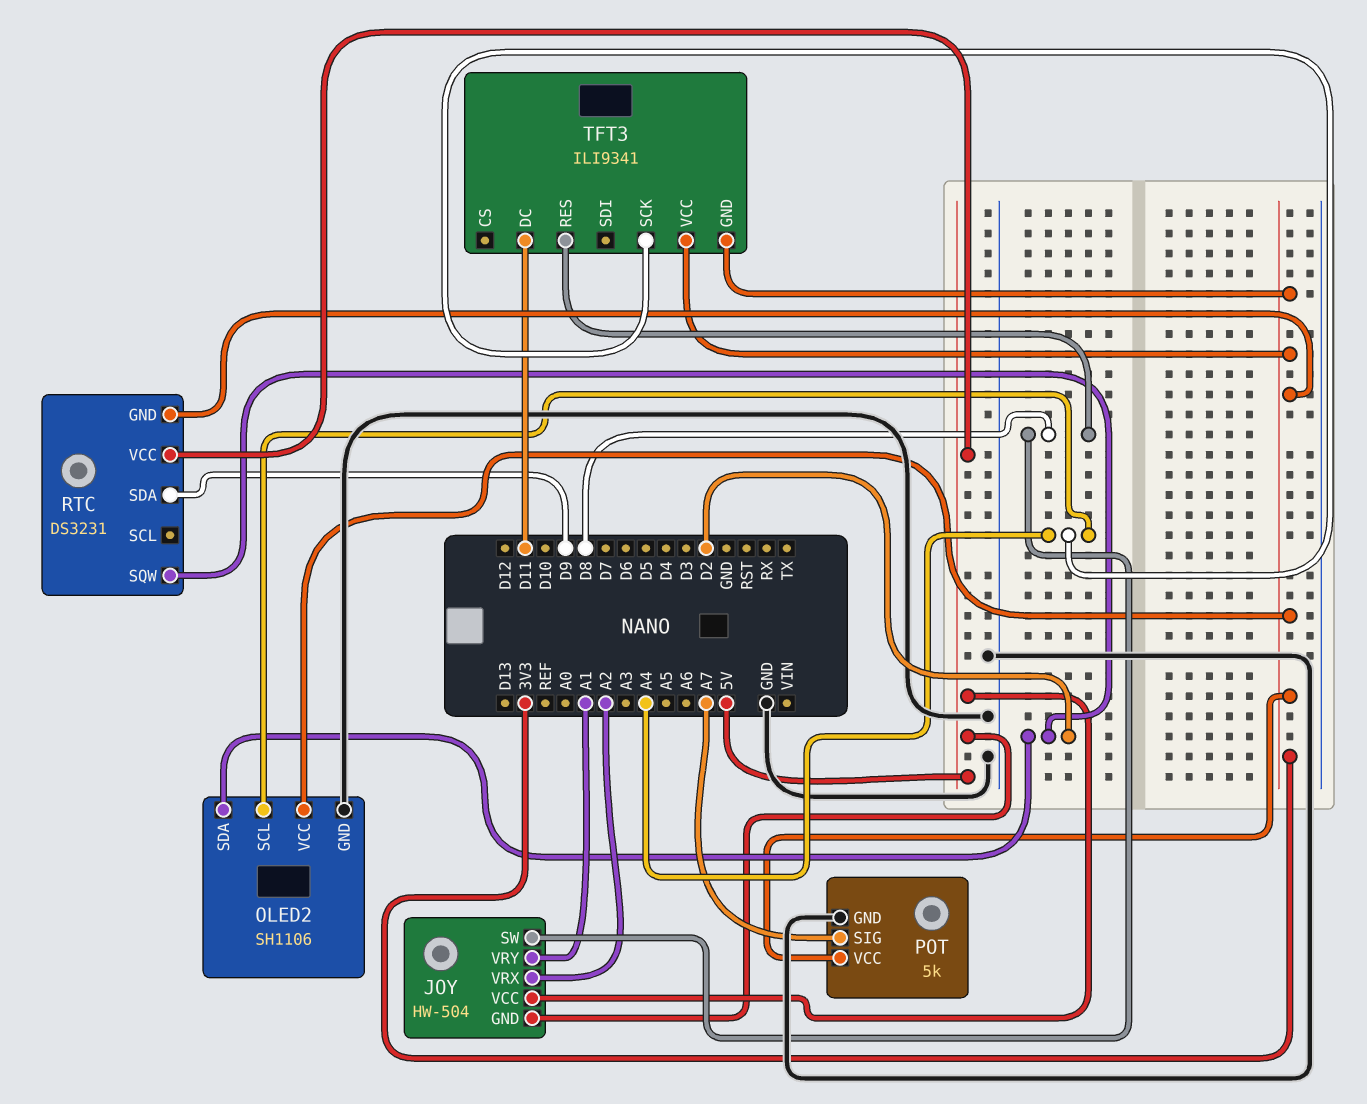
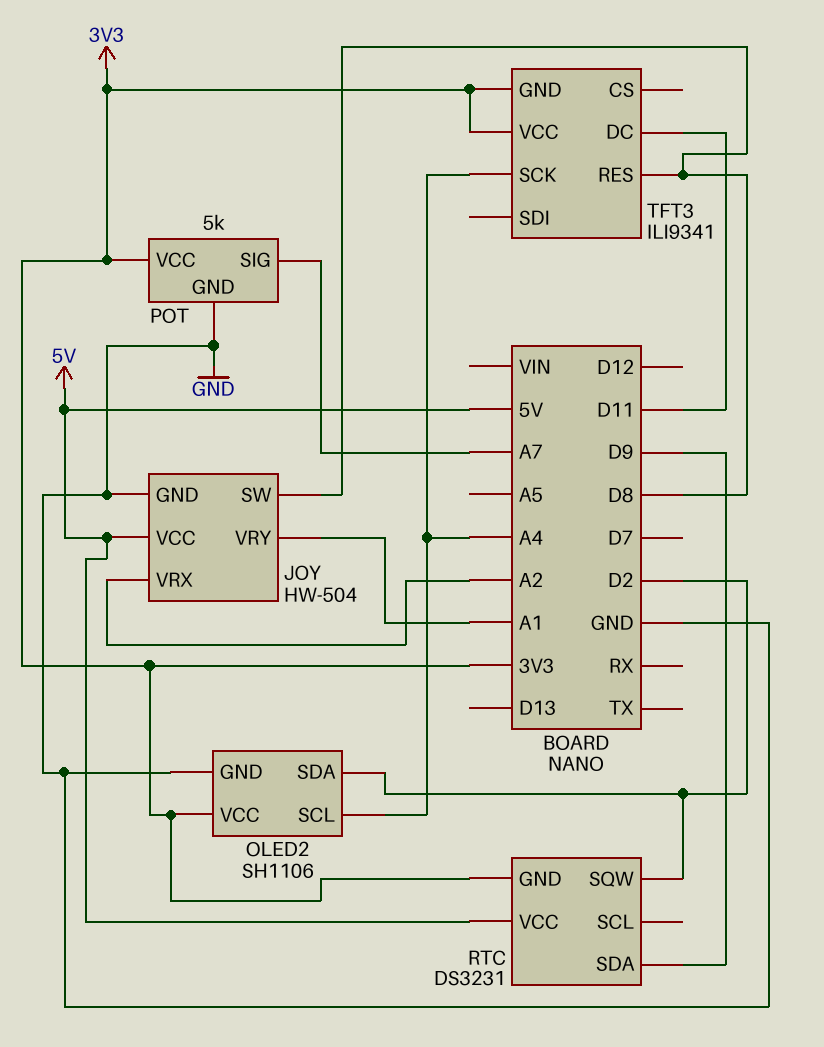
JOY pin GND: 5V -> GND

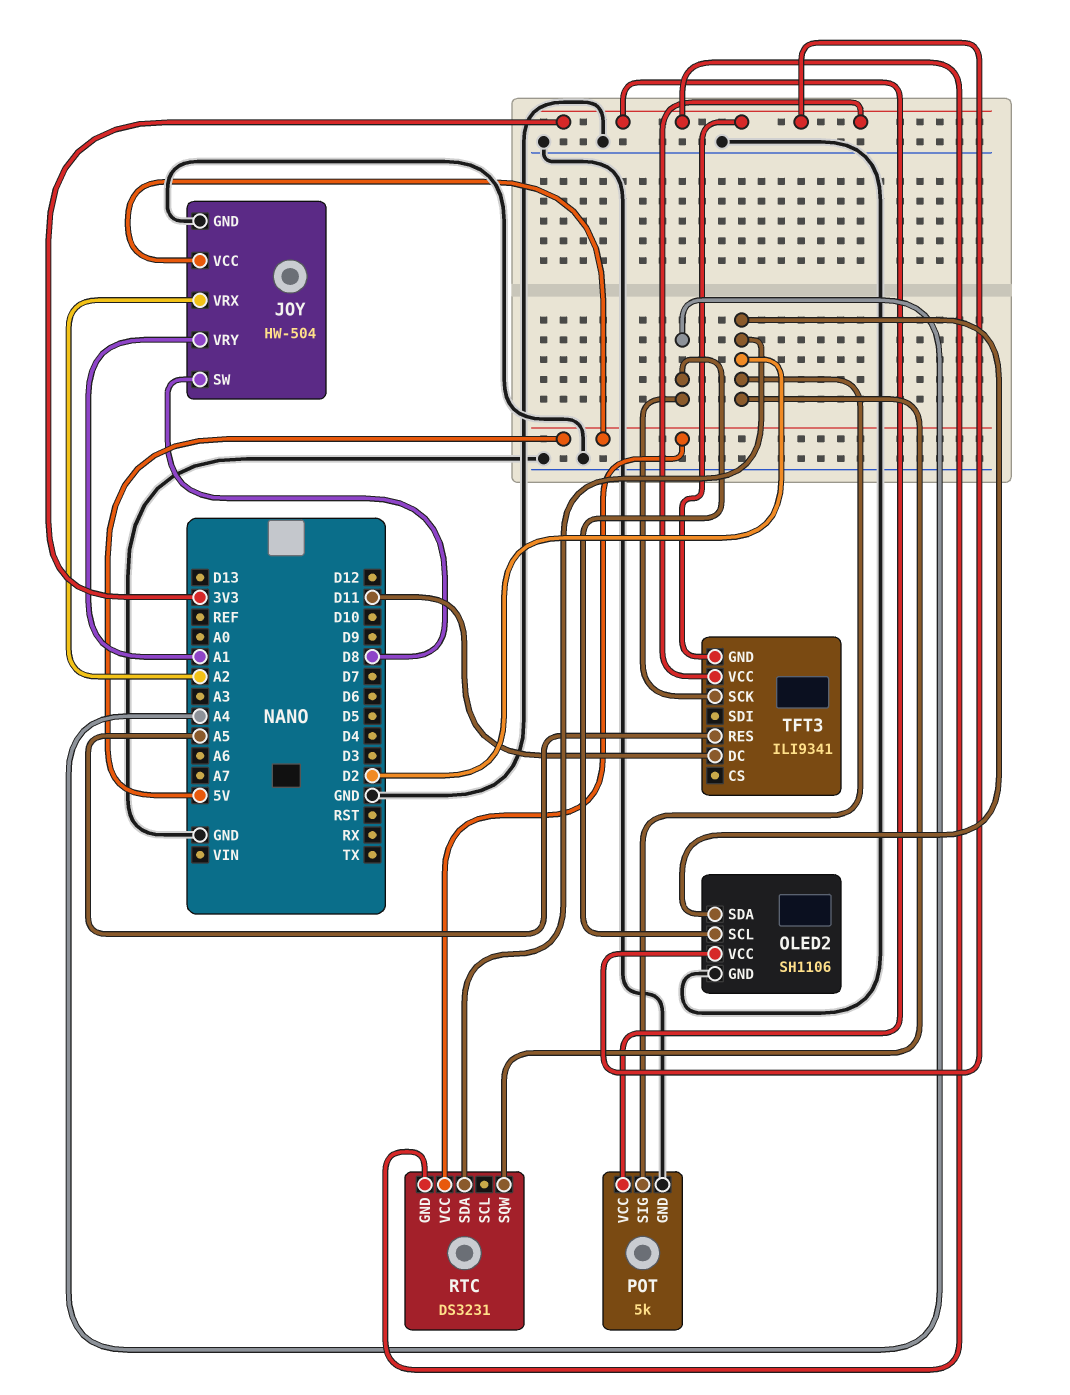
POT pin SIG: A7 -> D2
RTC pin SDA: D9 -> D2
TFT3 pin RES: D8 -> A5

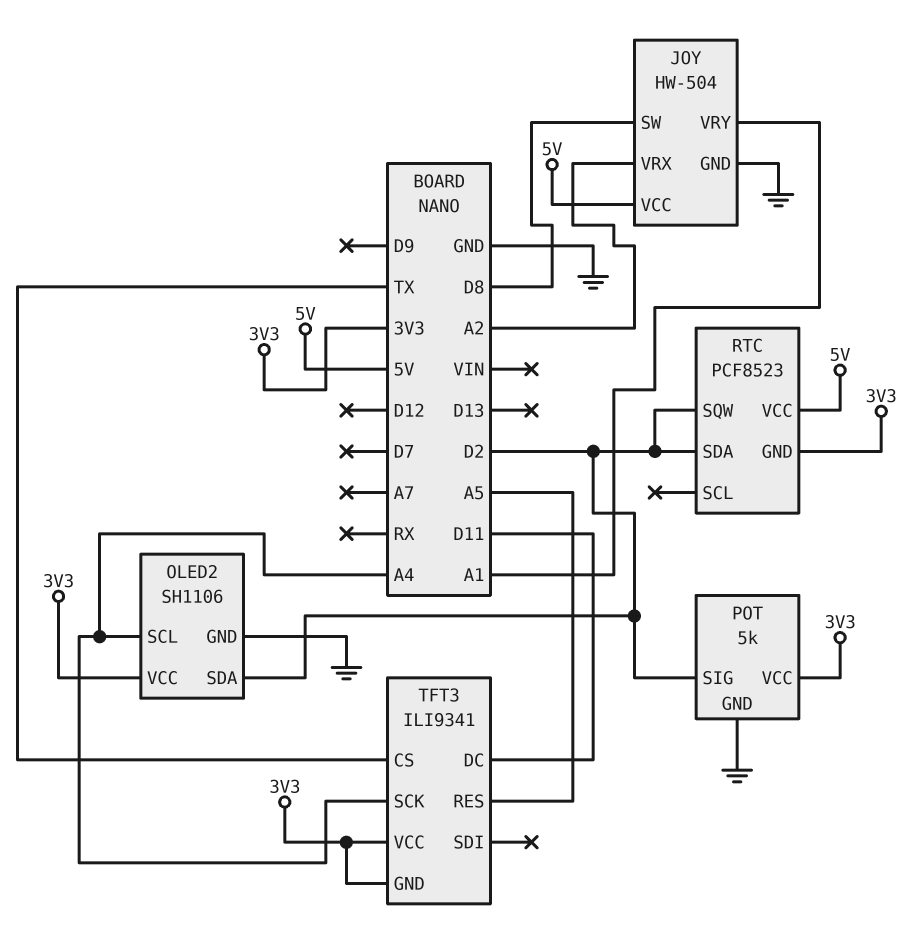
RTC: DS3231 -> PCF8523
TFT3 pin CS: none -> TX

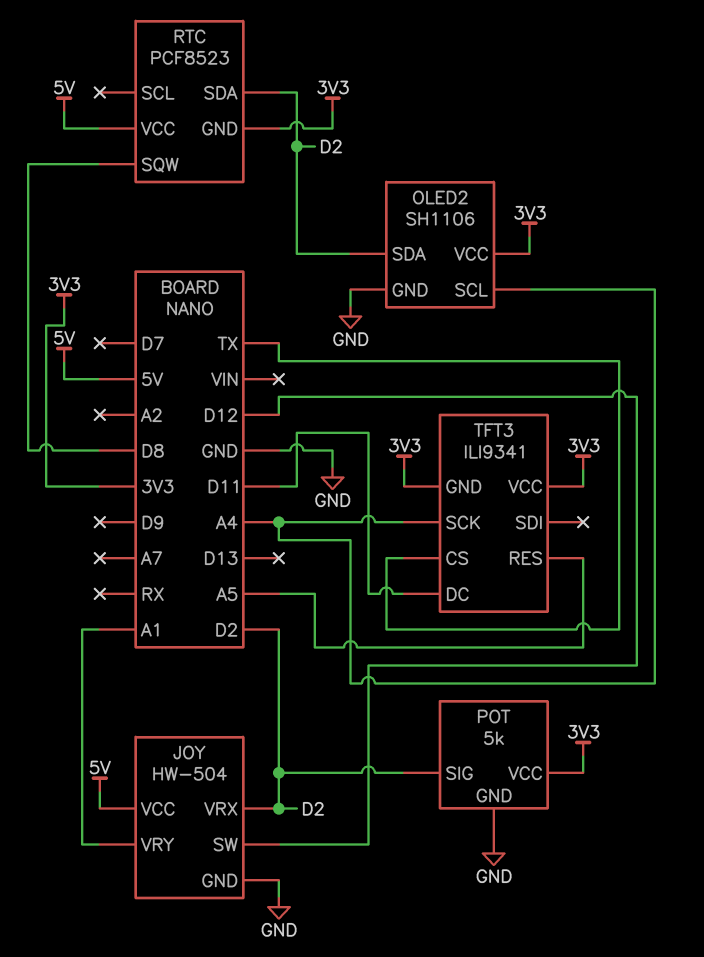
JOY pin SW: D8 -> D12
JOY pin VRX: A2 -> D2
RTC pin SQW: D2 -> D8

